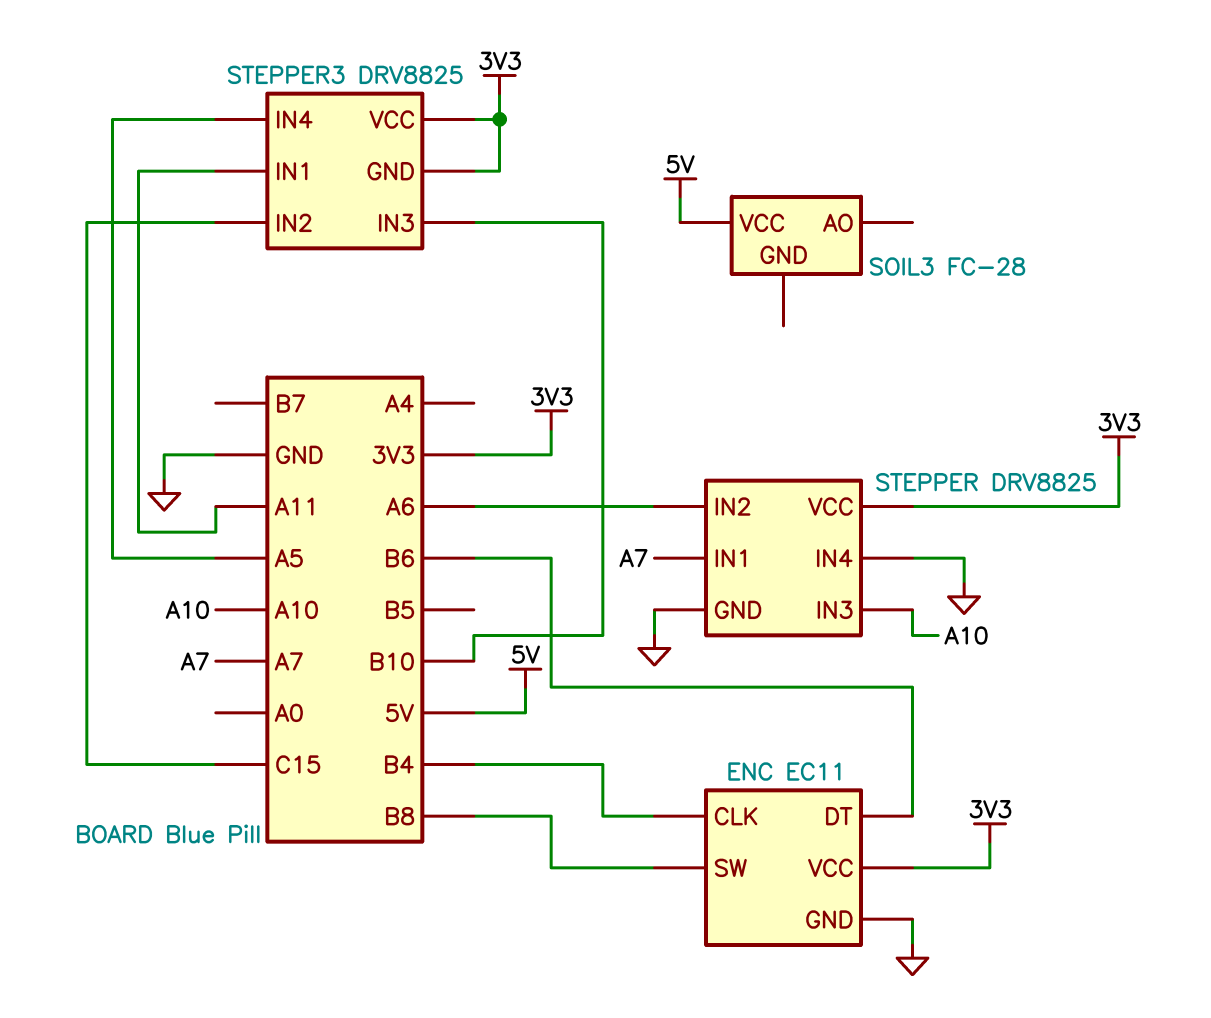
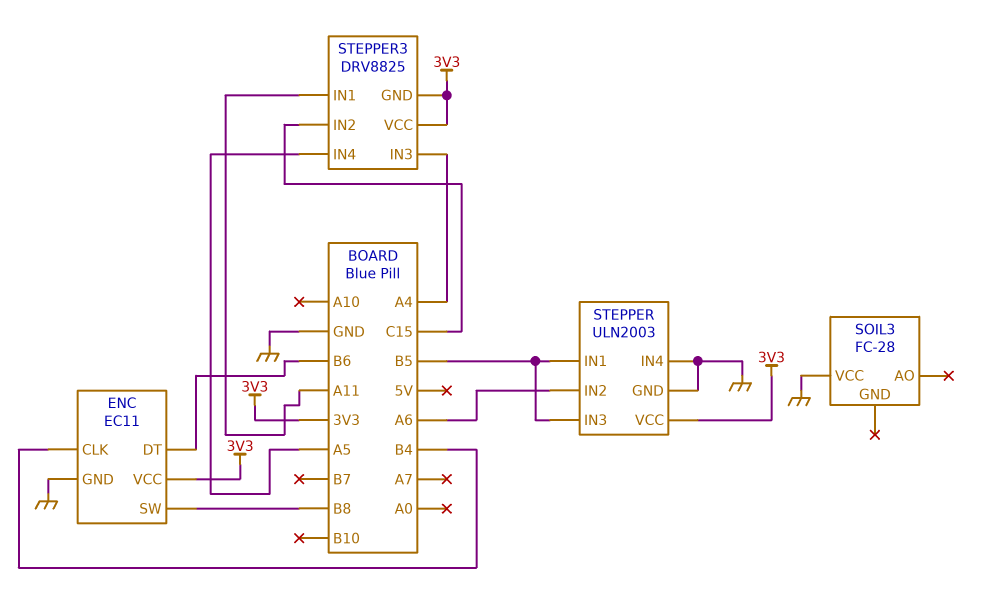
SOIL3 pin VCC: 5V -> GND
STEPPER: DRV8825 -> ULN2003
STEPPER pin IN1: A7 -> B5
STEPPER pin IN3: A10 -> B5
STEPPER3 pin IN3: B10 -> A4

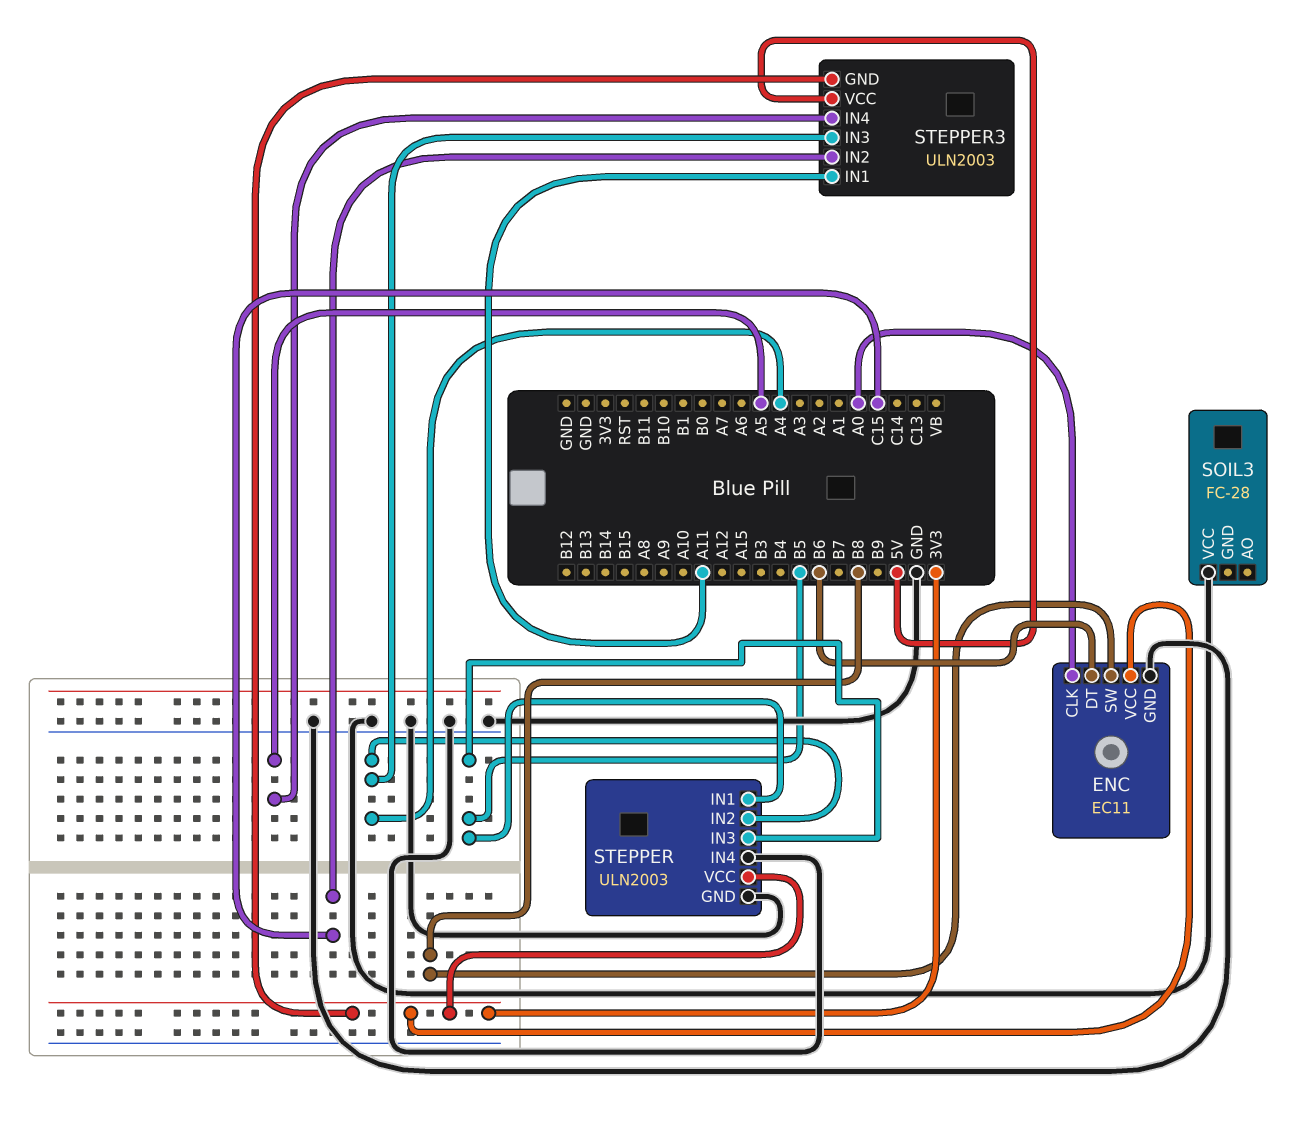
ENC pin CLK: B4 -> A0
STEPPER pin IN2: A6 -> A4
STEPPER3: DRV8825 -> ULN2003
STEPPER3 pin VCC: 3V3 -> 5V

